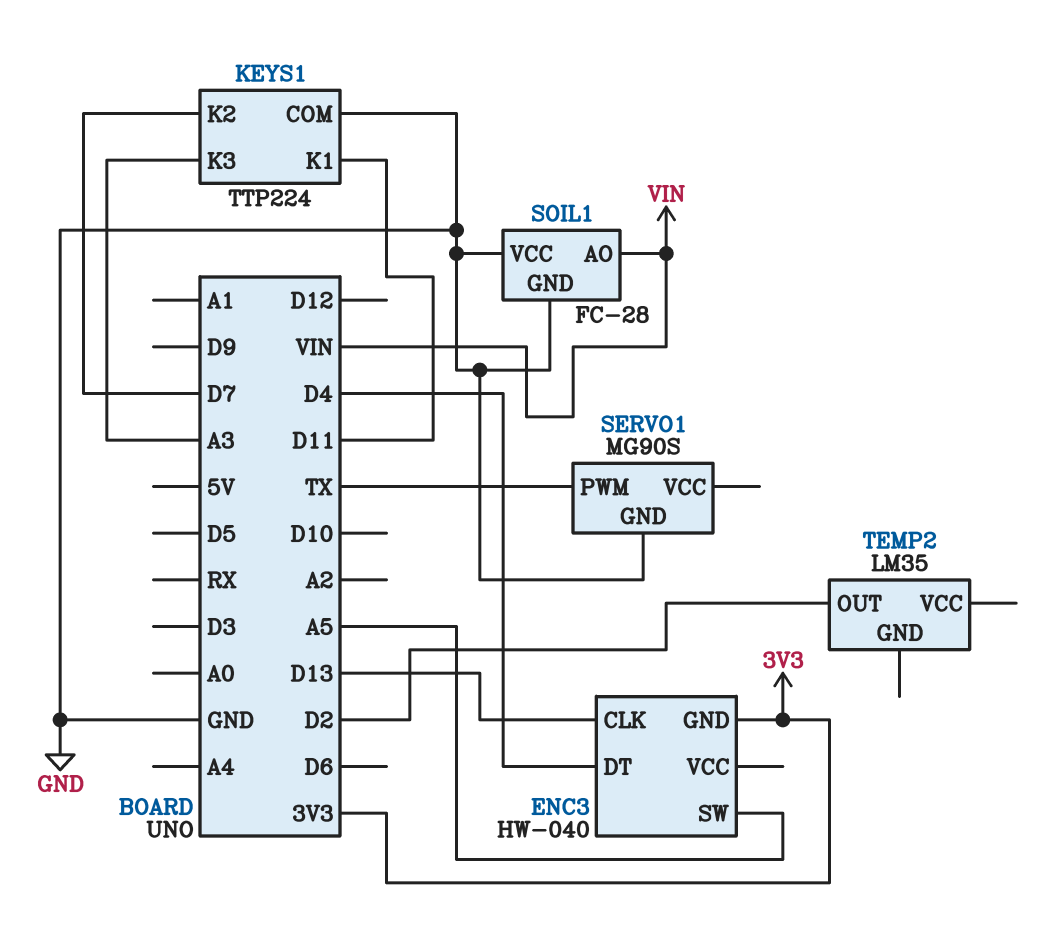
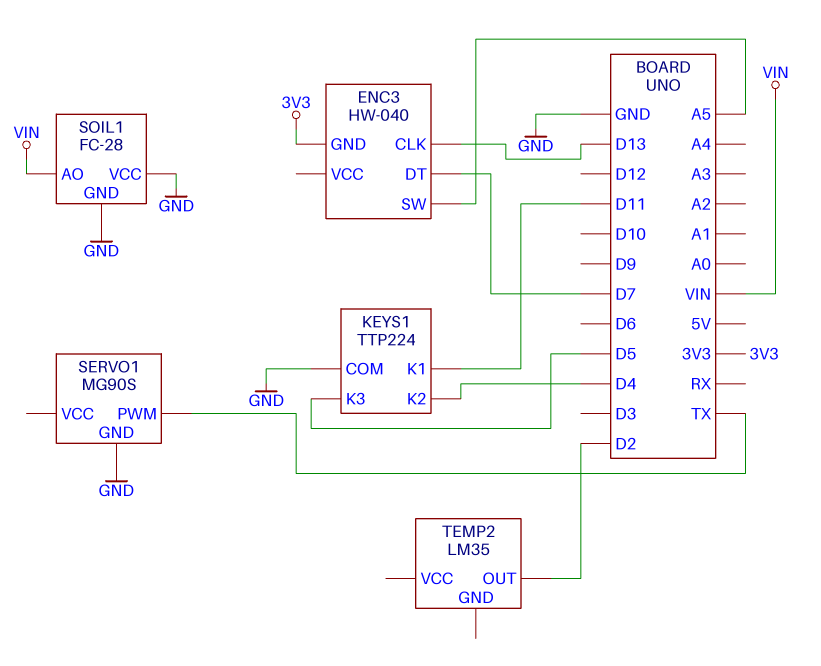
ENC3 pin DT: D4 -> D7
KEYS1 pin K2: D7 -> D4
KEYS1 pin K3: A3 -> D5

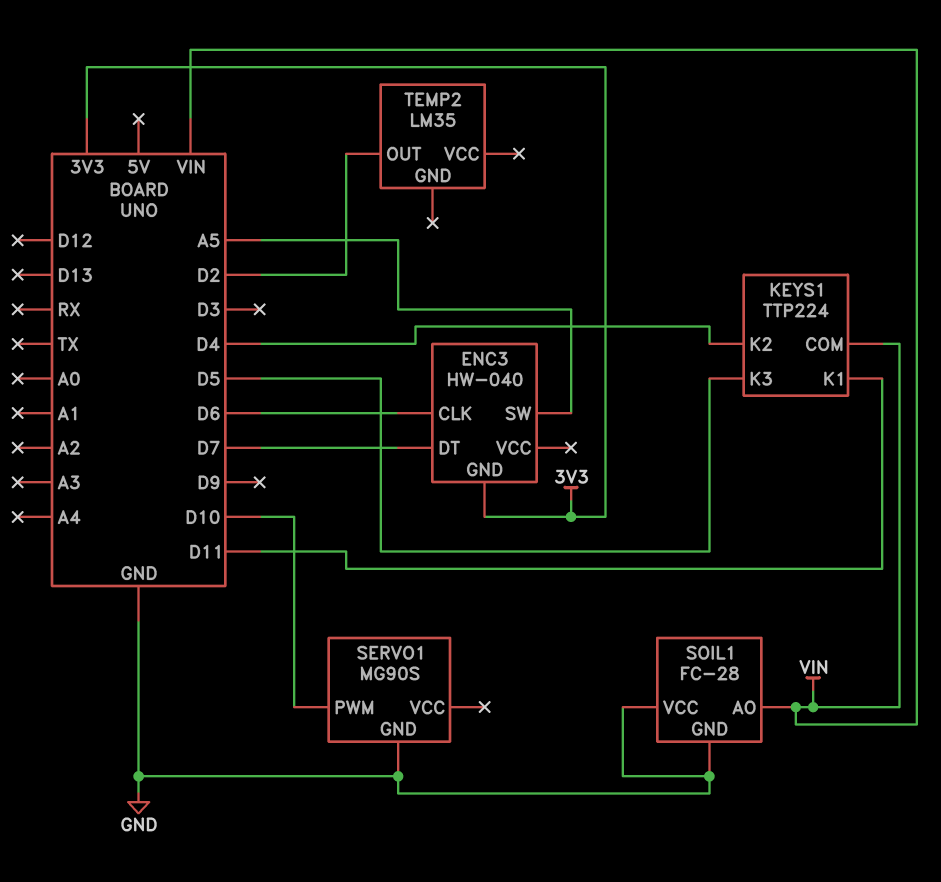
ENC3 pin CLK: D13 -> D6
KEYS1 pin COM: GND -> VIN
SERVO1 pin PWM: TX -> D10

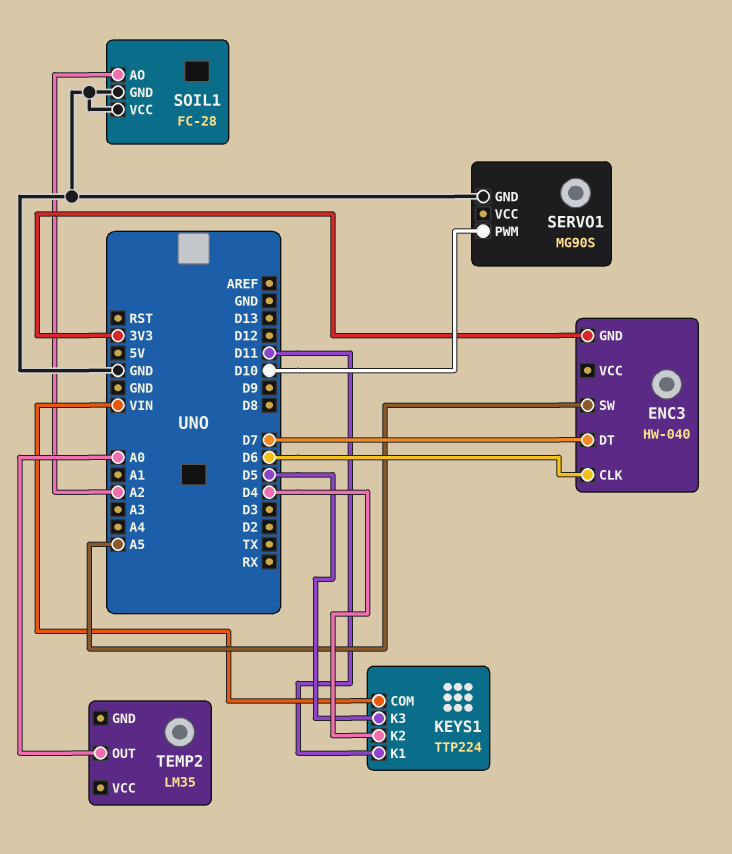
SOIL1 pin AO: VIN -> A2
TEMP2 pin OUT: D2 -> A0

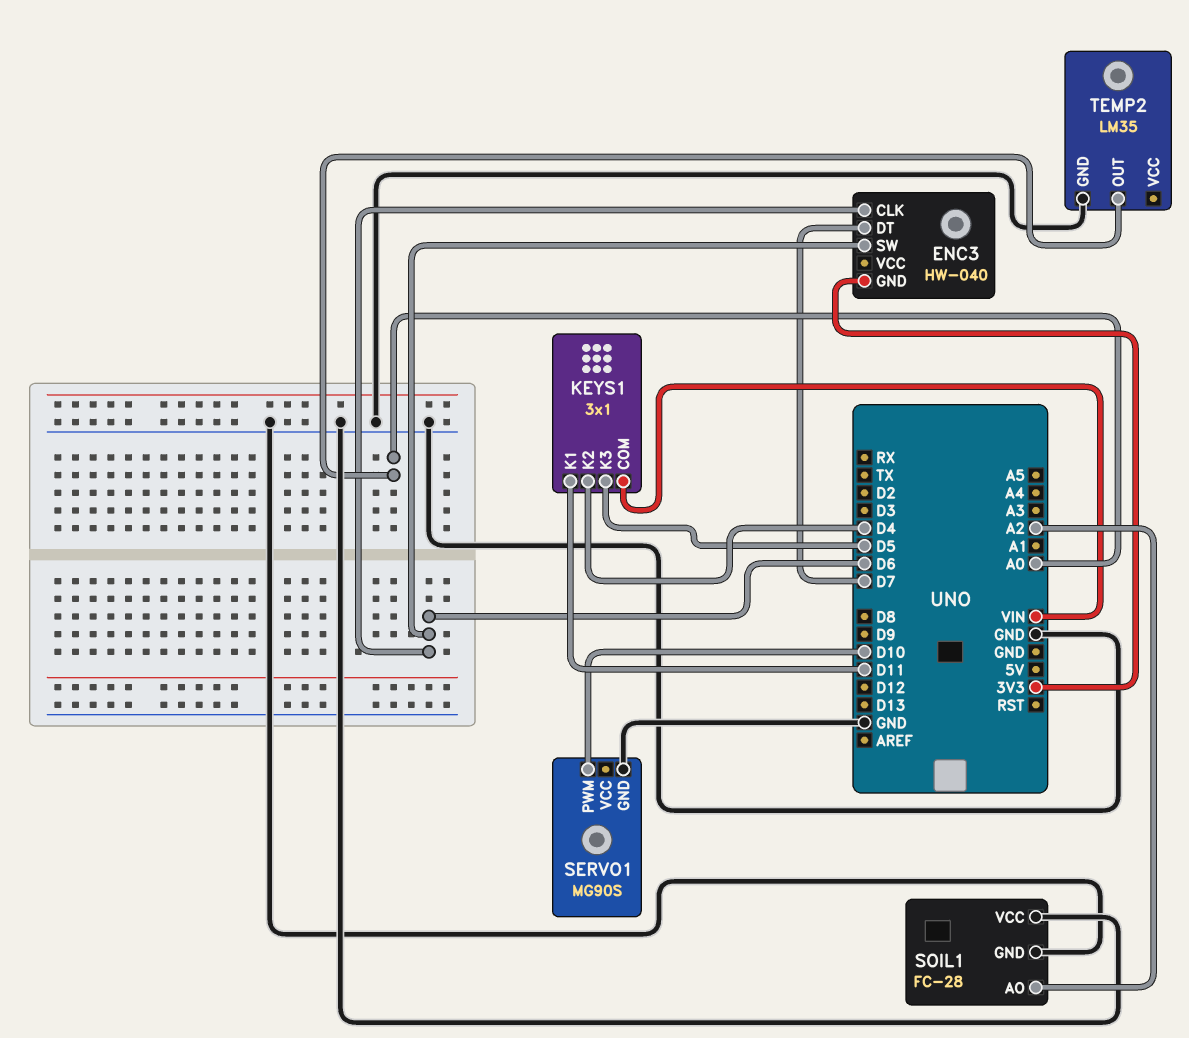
ENC3 pin SW: A5 -> D6
KEYS1: TTP224 -> 3x1
TEMP2 pin GND: none -> GND

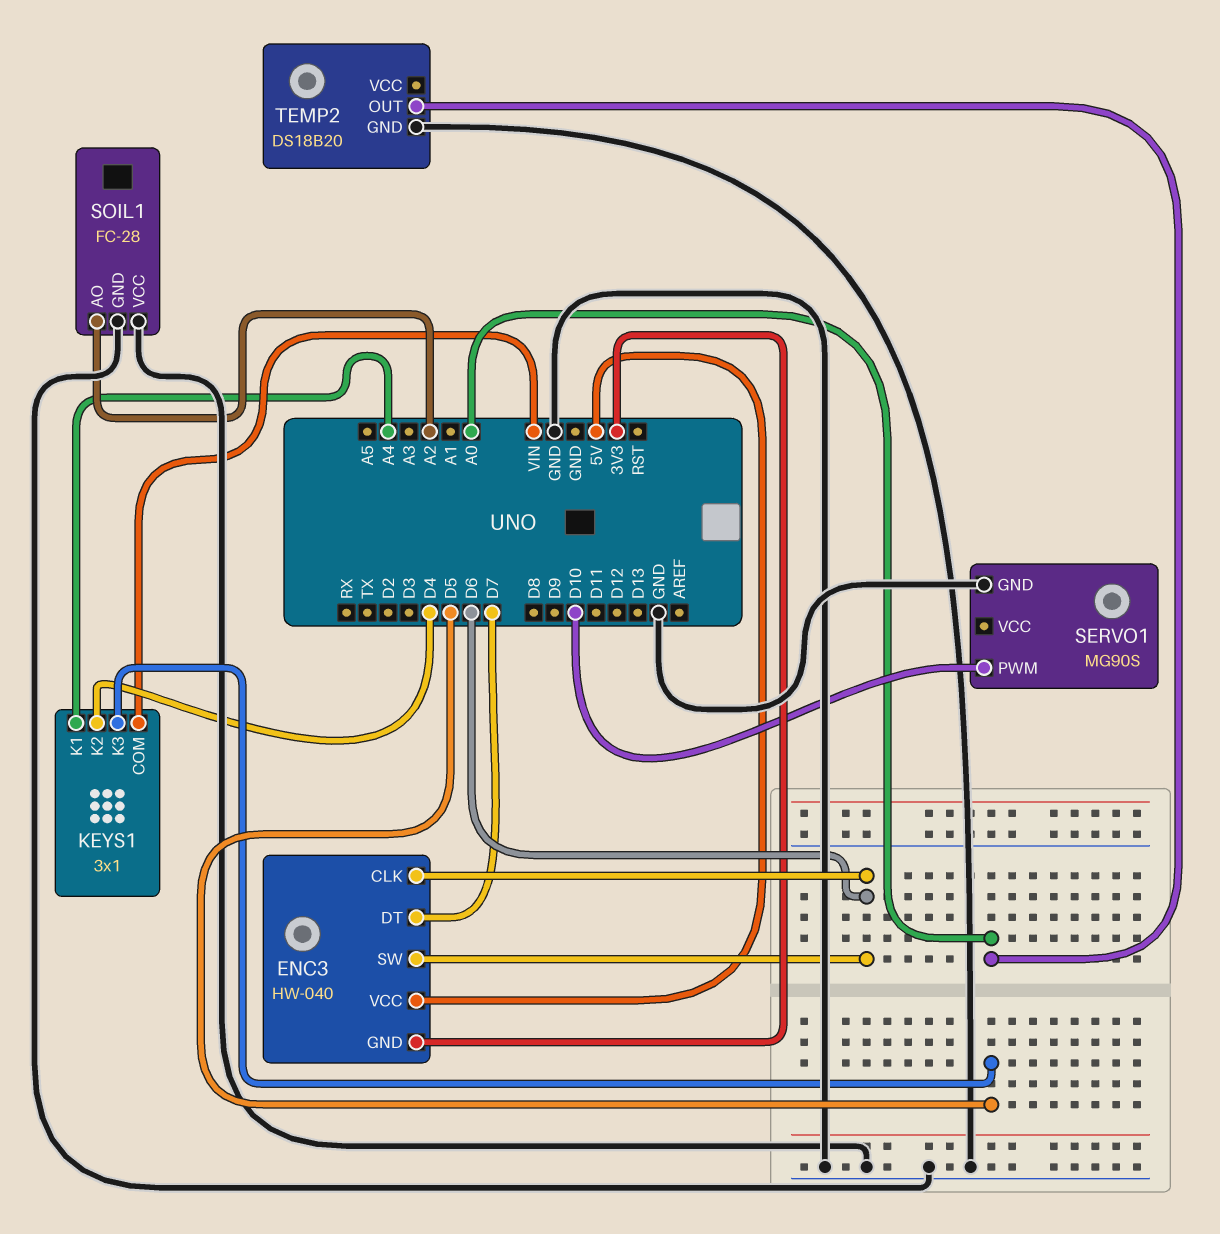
ENC3 pin VCC: none -> 5V
KEYS1 pin K1: D11 -> A4
TEMP2: LM35 -> DS18B20

